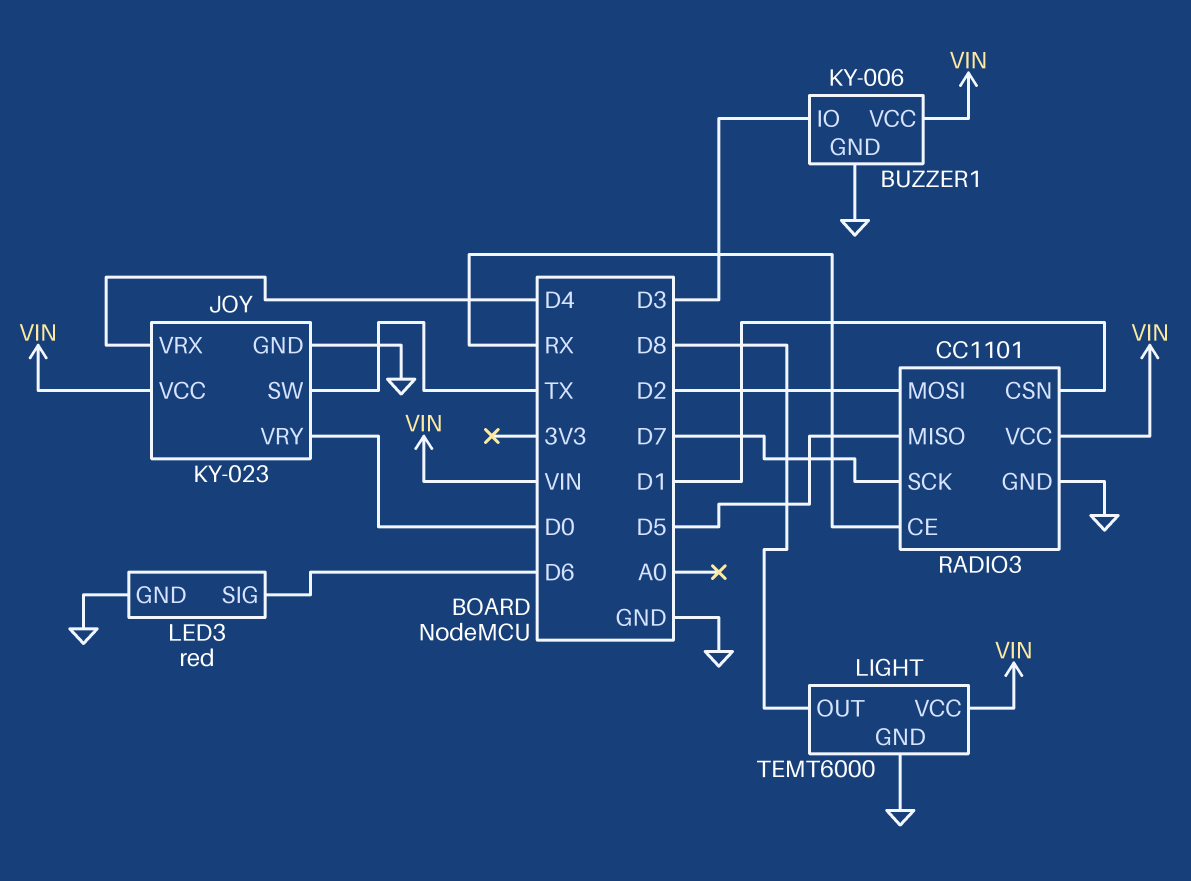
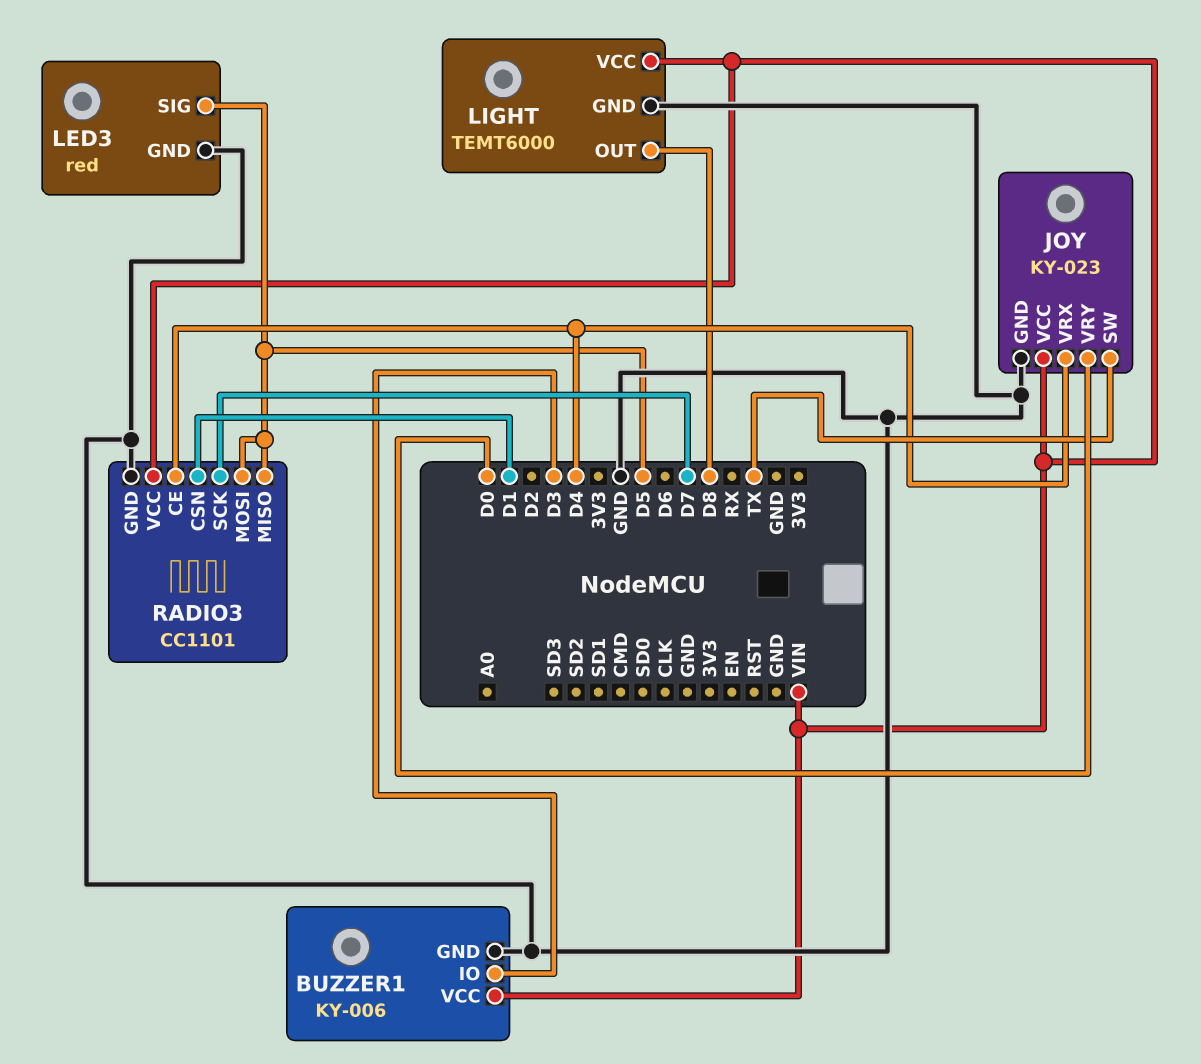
LED3 pin SIG: D6 -> D5
RADIO3 pin CE: RX -> D4
RADIO3 pin MOSI: D2 -> D5

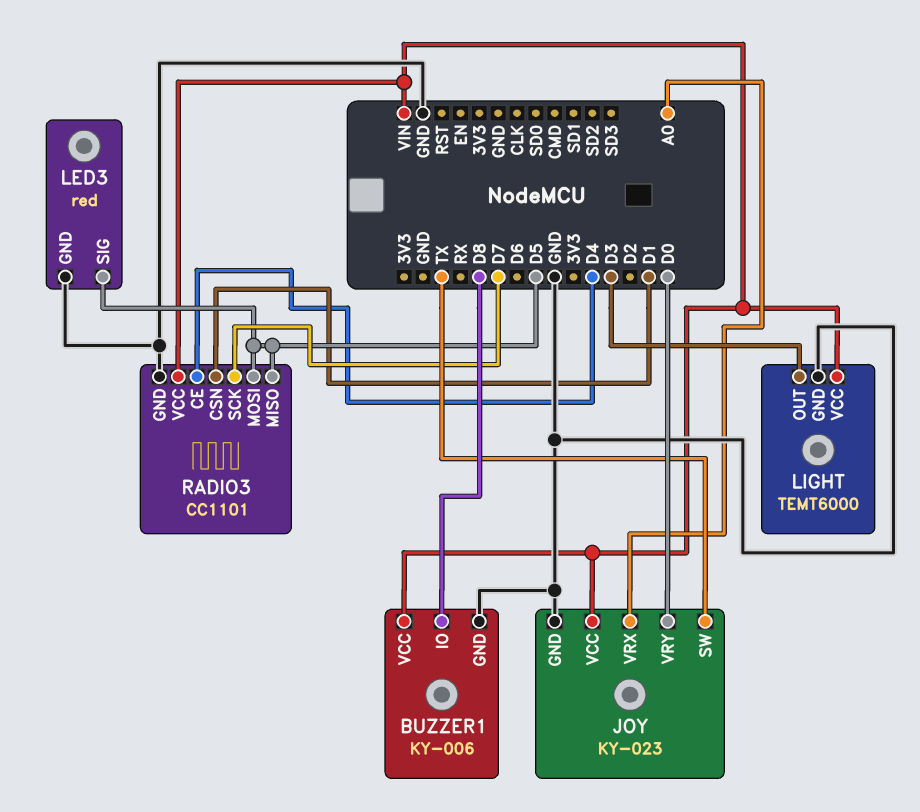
BUZZER1 pin IO: D3 -> D8
JOY pin VRX: D4 -> A0
LIGHT pin OUT: D8 -> D3

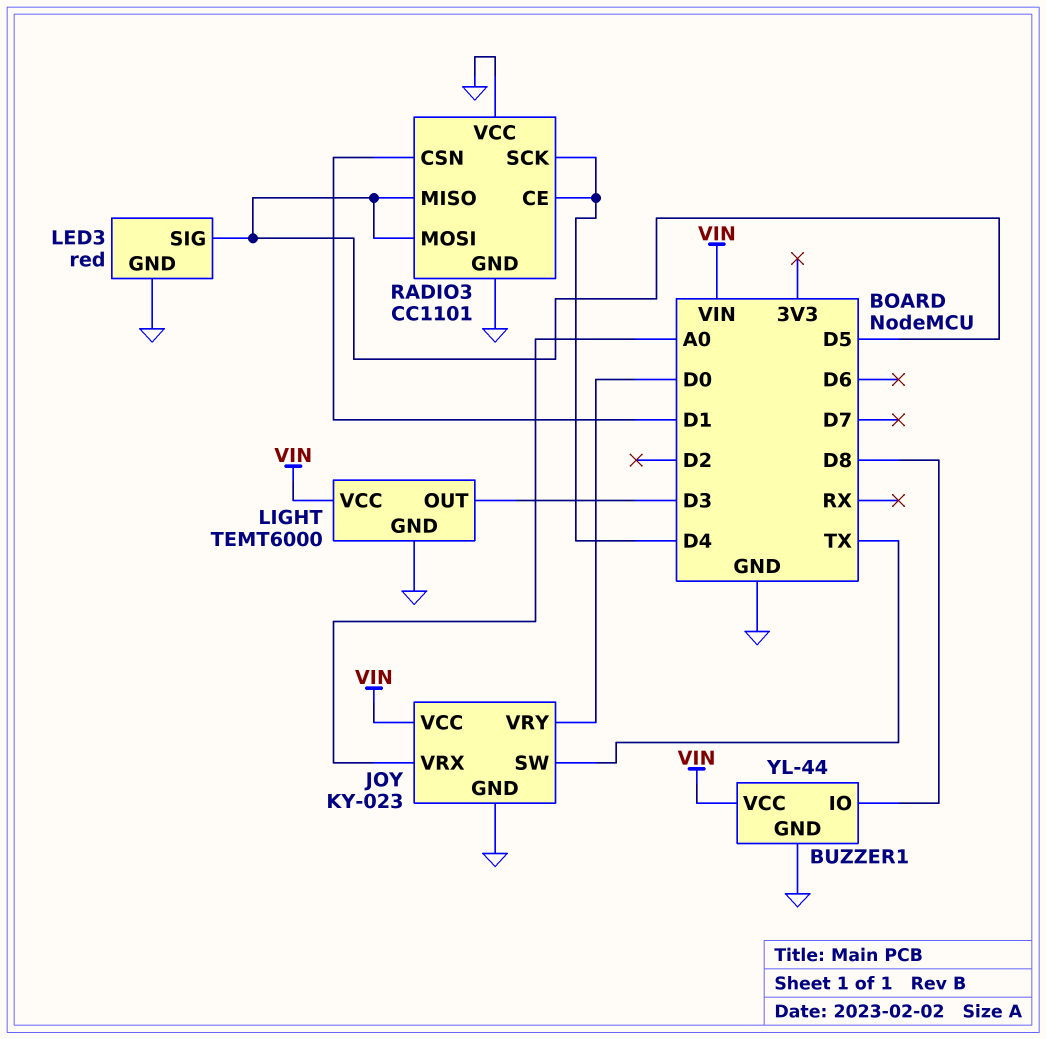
BUZZER1: KY-006 -> YL-44
RADIO3 pin SCK: D7 -> D4
RADIO3 pin VCC: VIN -> GND

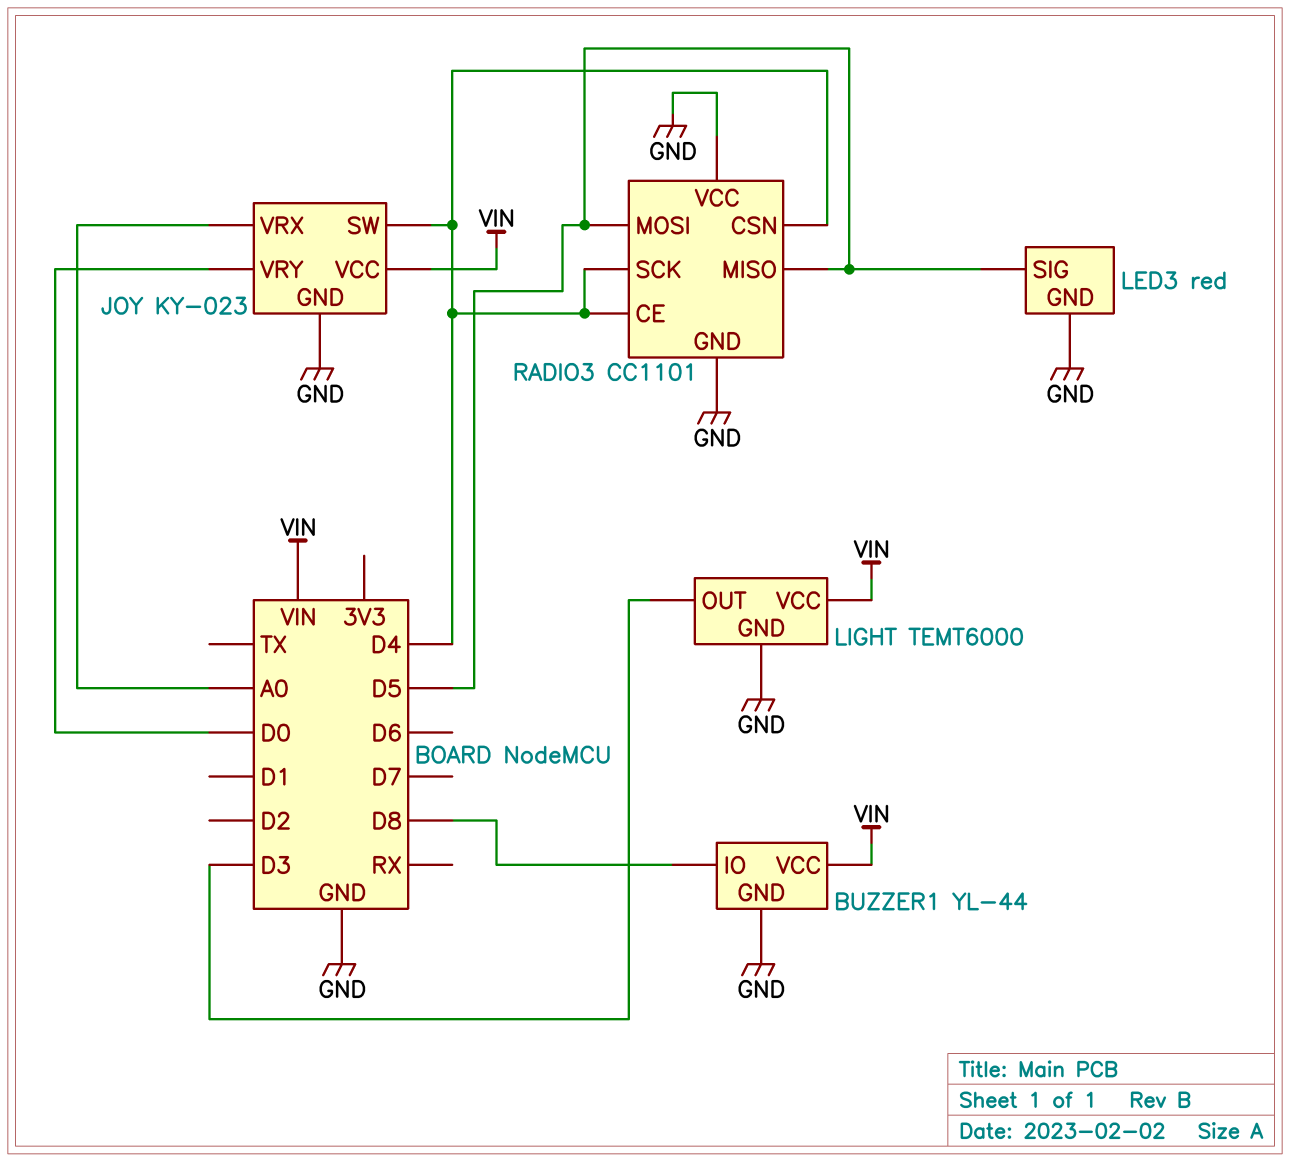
JOY pin SW: TX -> D4
RADIO3 pin CSN: D1 -> D4

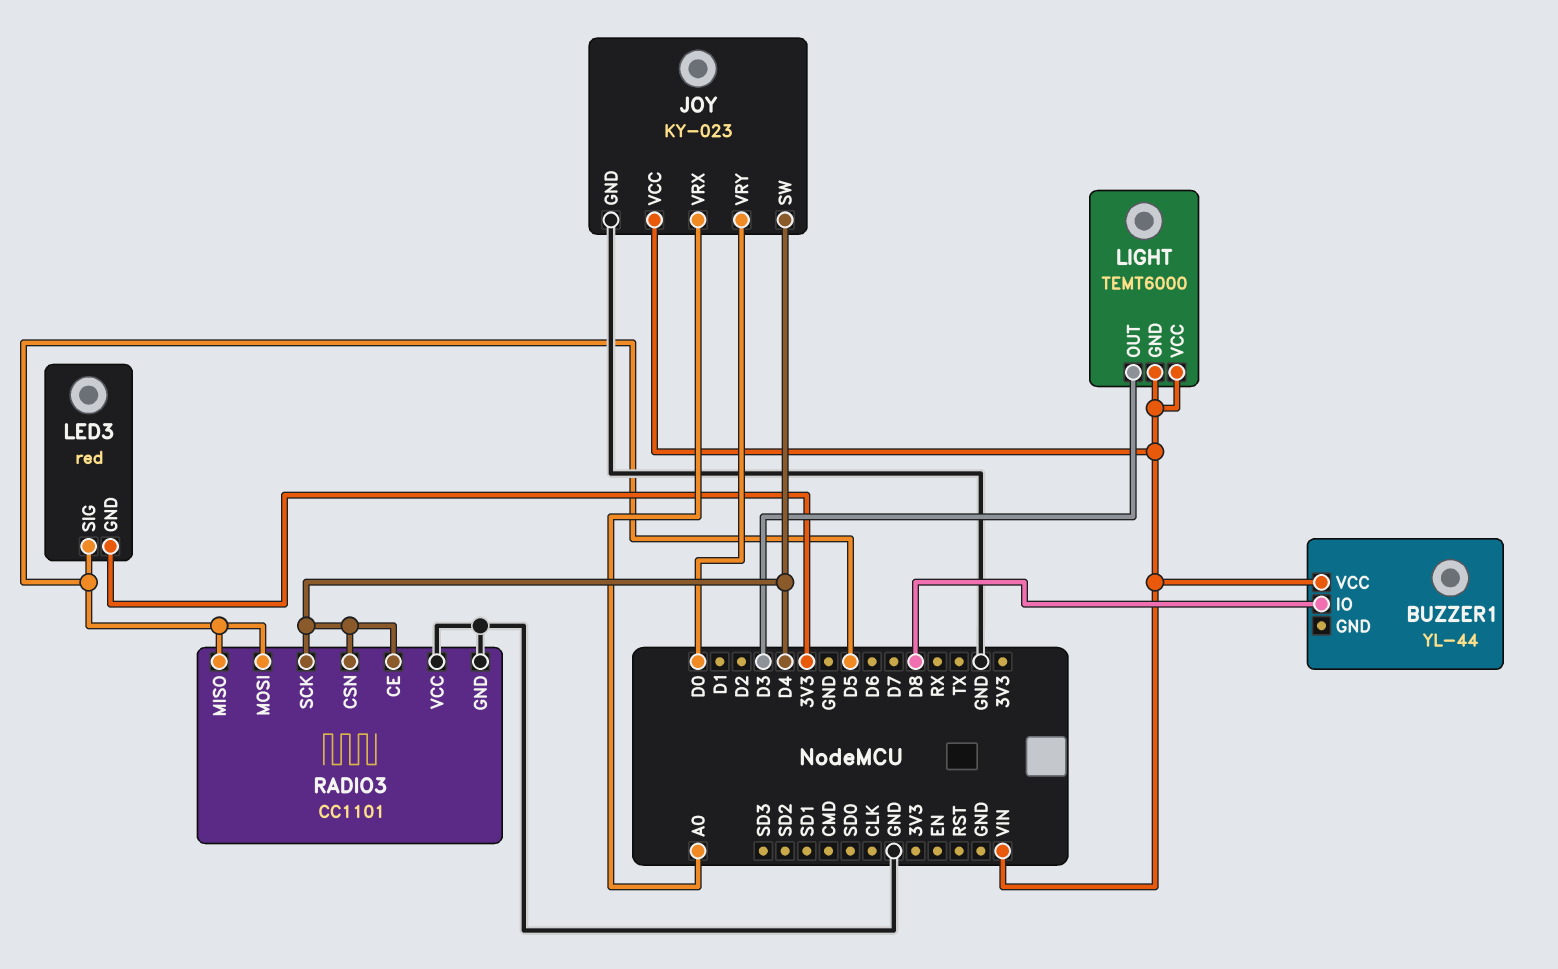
BUZZER1 pin GND: GND -> none
LED3 pin GND: GND -> 3V3
LIGHT pin GND: GND -> VIN

